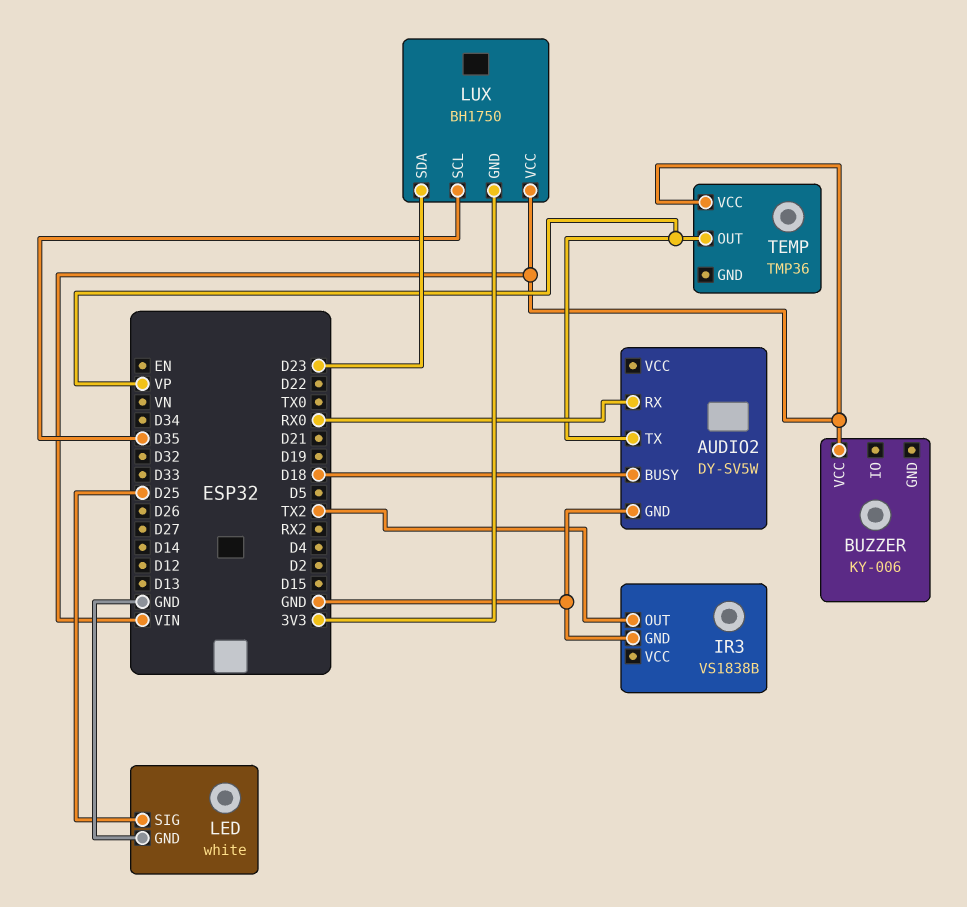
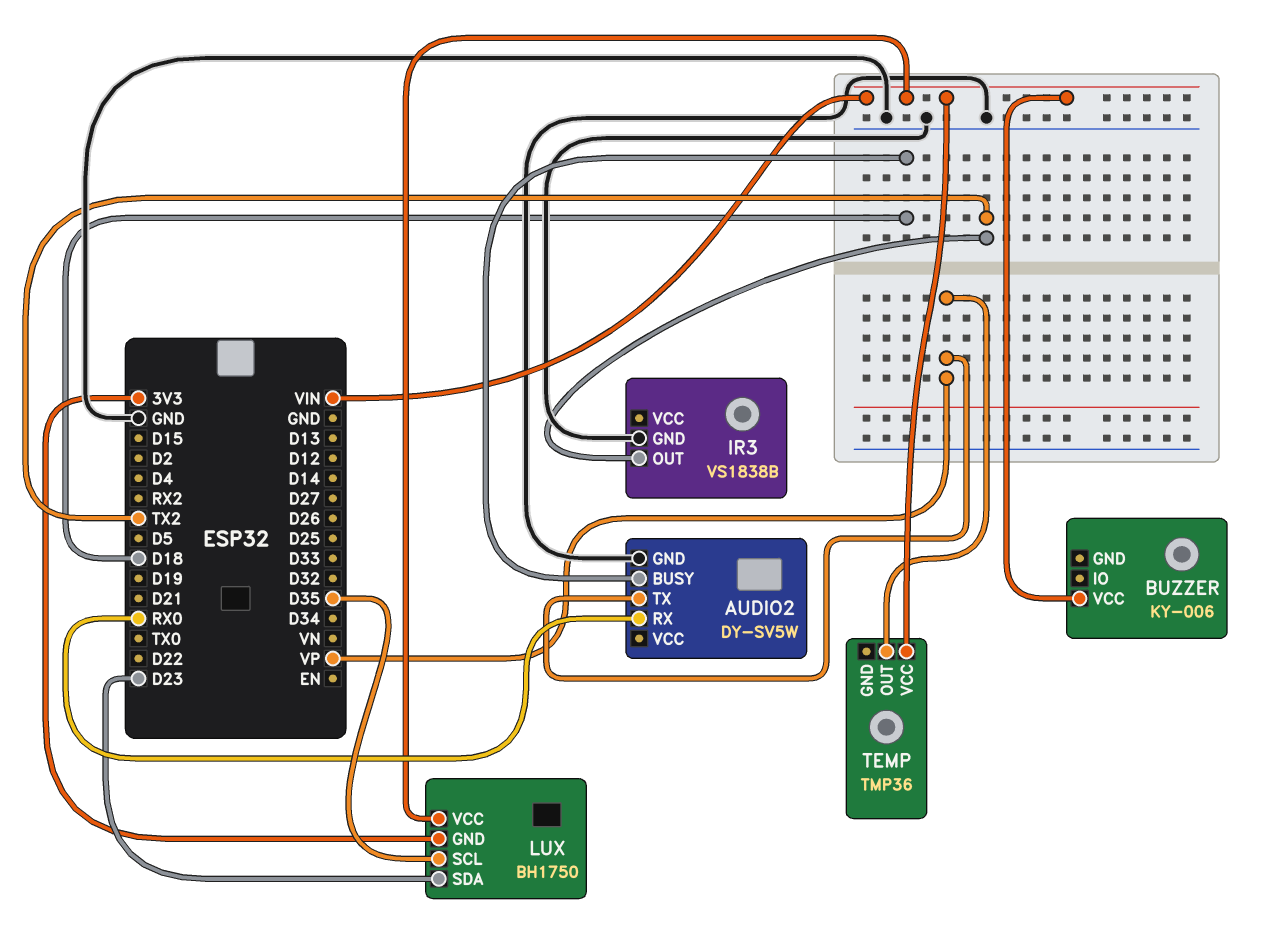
LED: white -> none
LED pin GND: GND -> none
LED pin SIG: D25 -> none

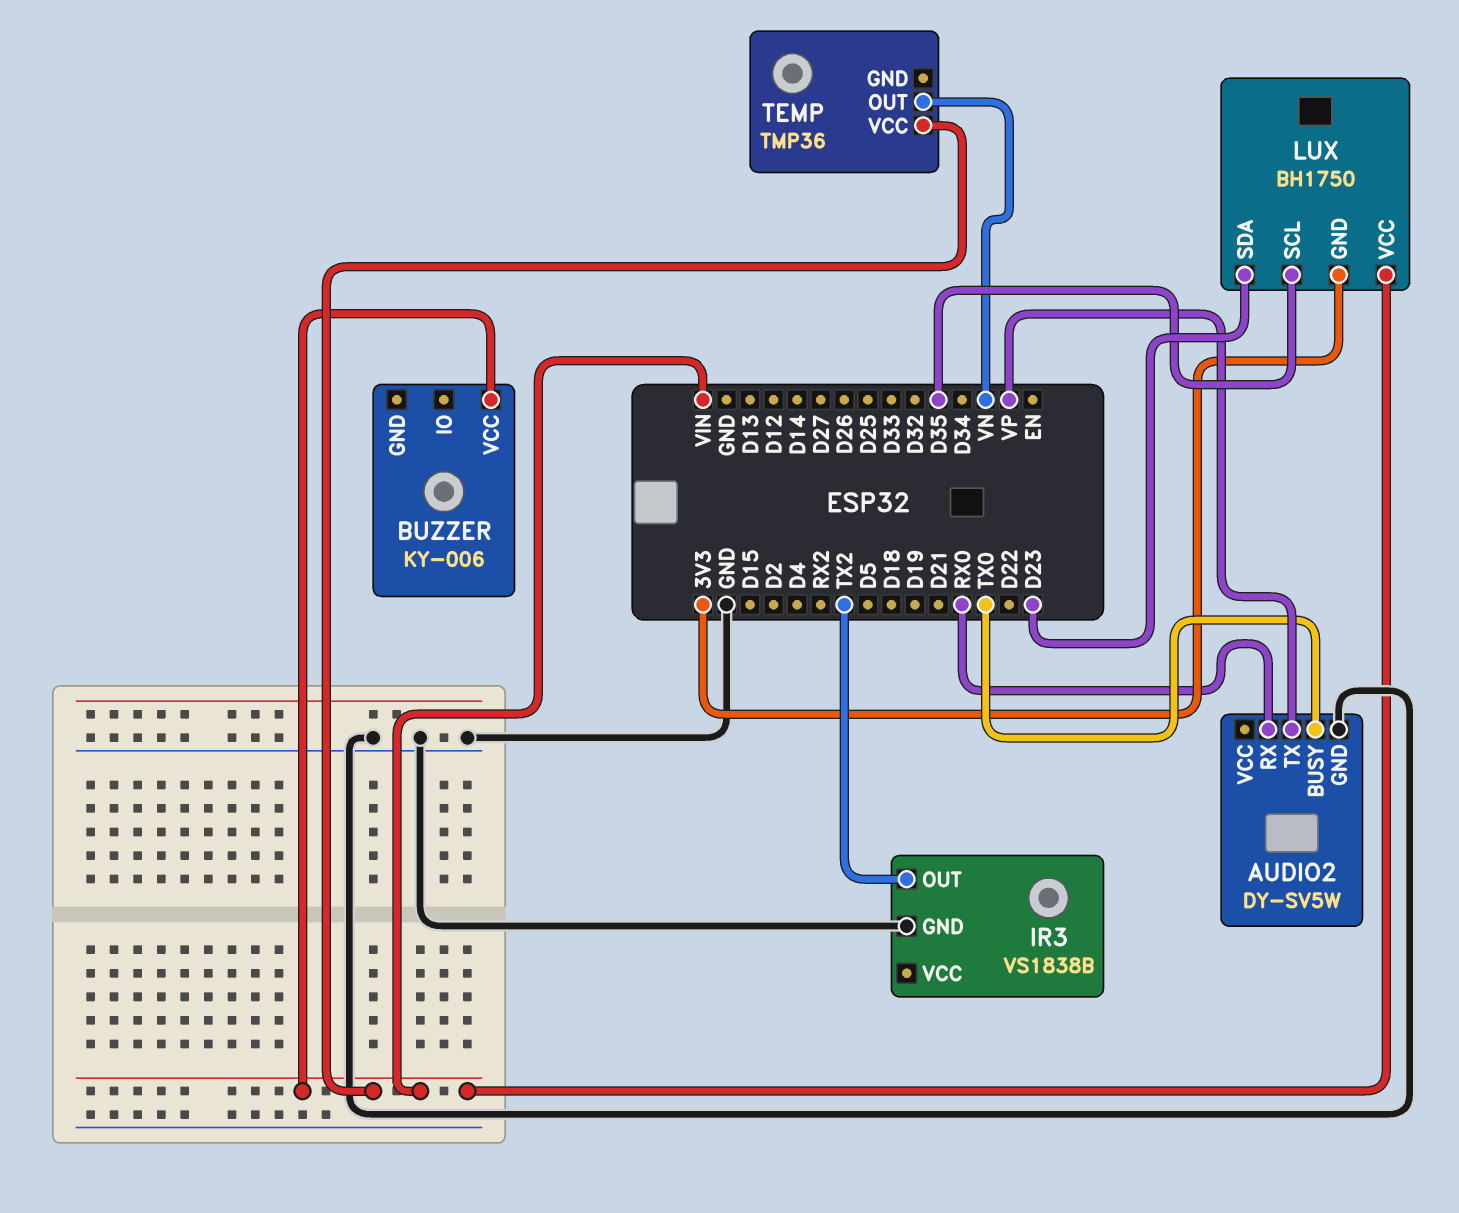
AUDIO2 pin BUSY: D18 -> TX0
TEMP pin OUT: VP -> VN

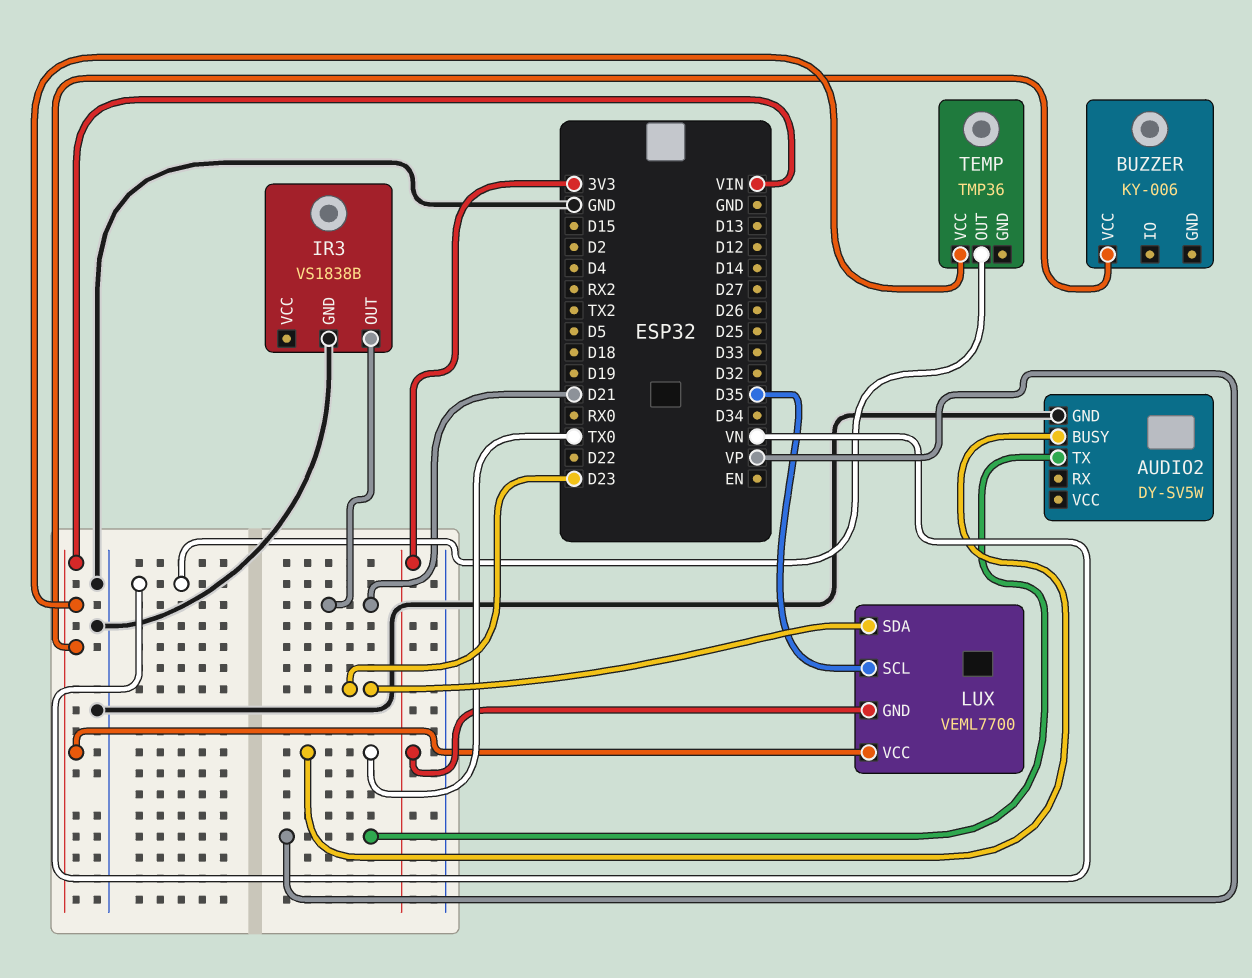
AUDIO2 pin RX: RX0 -> none
IR3 pin OUT: TX2 -> D21
LUX: BH1750 -> VEML7700

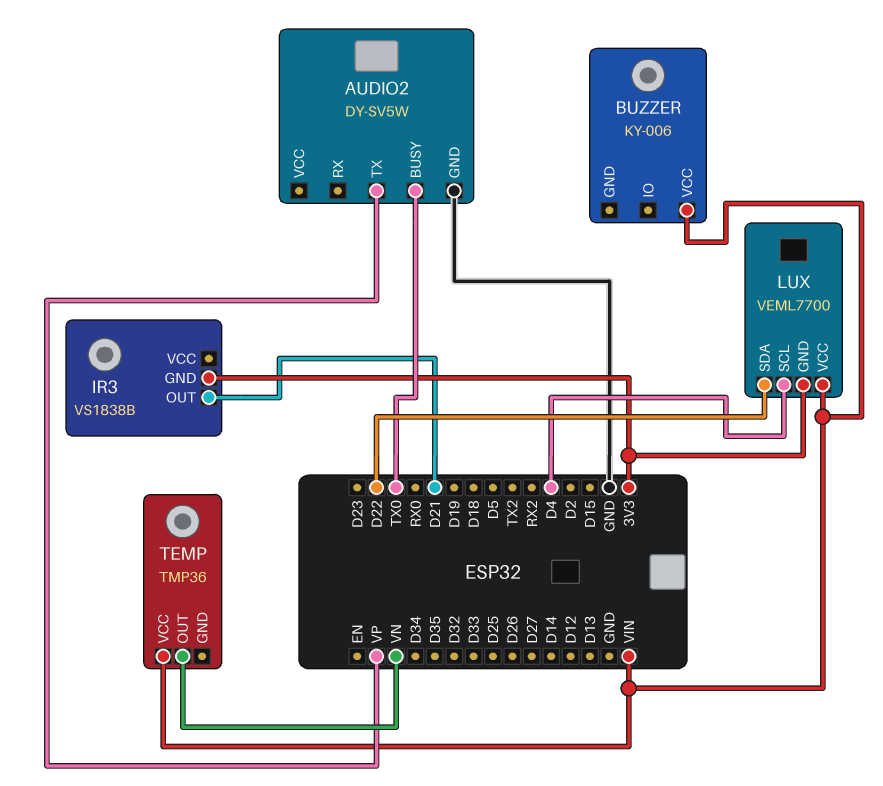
IR3 pin GND: GND -> 3V3
LUX pin SCL: D35 -> D4
LUX pin SDA: D23 -> D22

